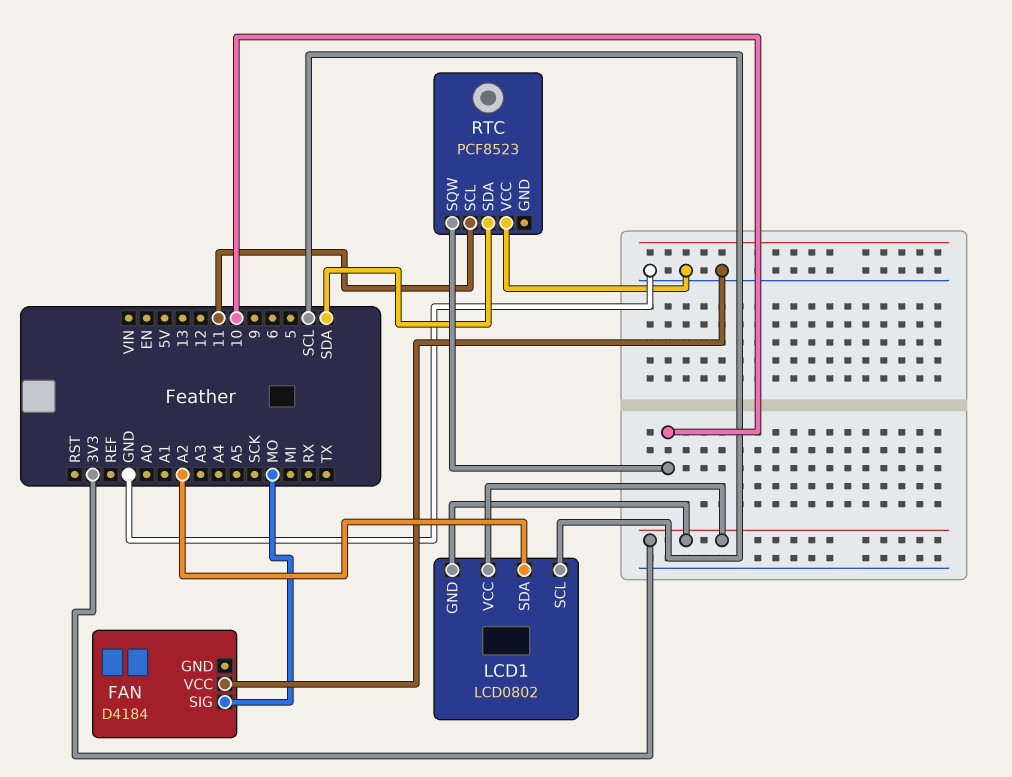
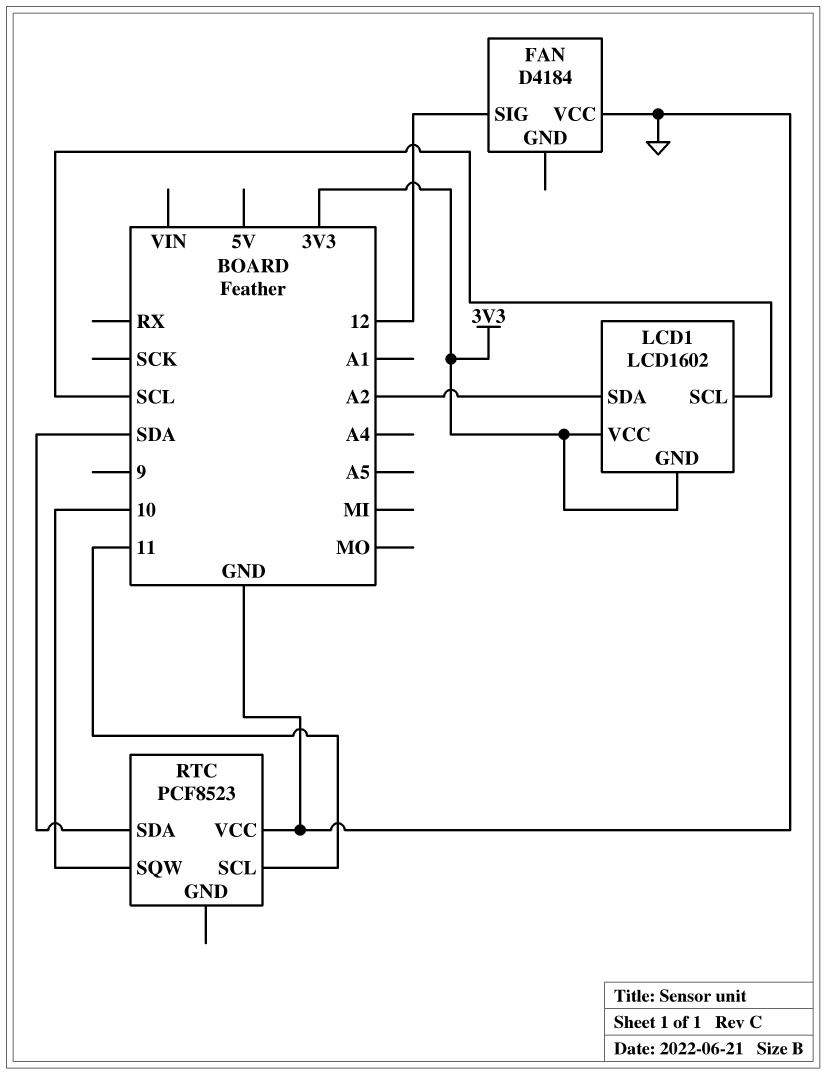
FAN pin SIG: MO -> 12
LCD1: LCD0802 -> LCD1602

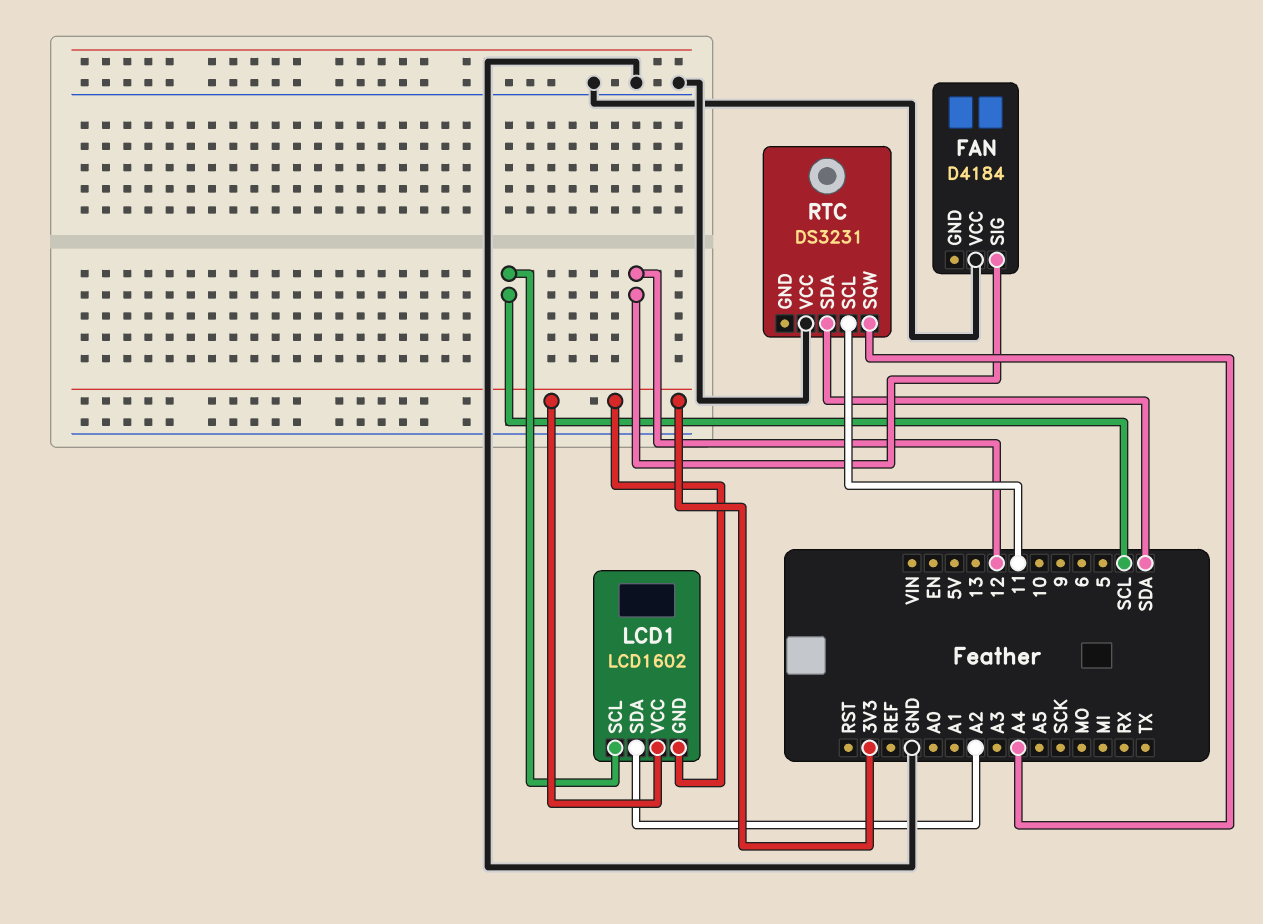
RTC: PCF8523 -> DS3231
RTC pin SQW: 10 -> A4

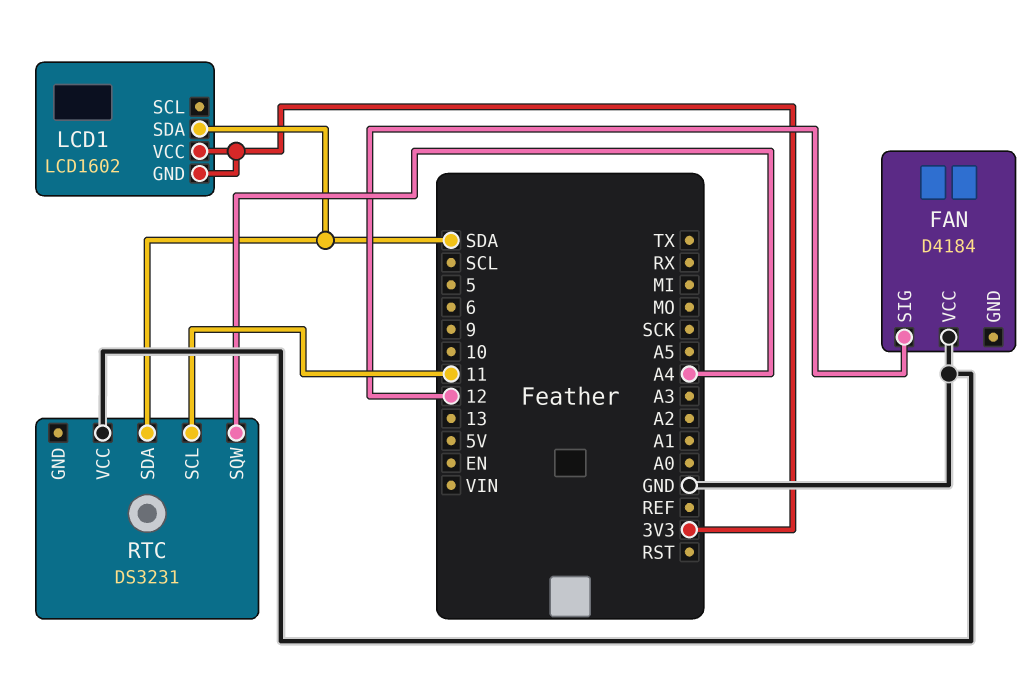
LCD1 pin SCL: SCL -> none
LCD1 pin SDA: A2 -> SDA

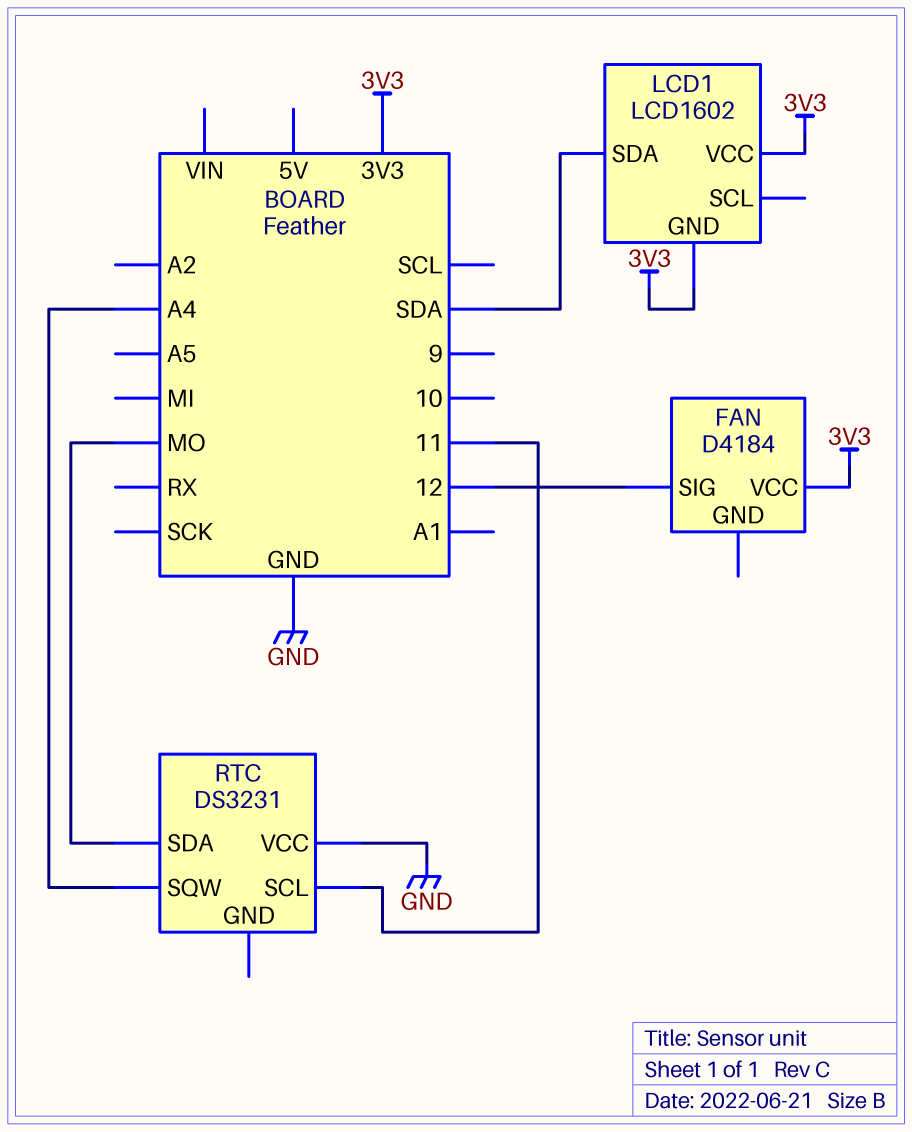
FAN pin VCC: GND -> 3V3
RTC pin SDA: SDA -> MO

